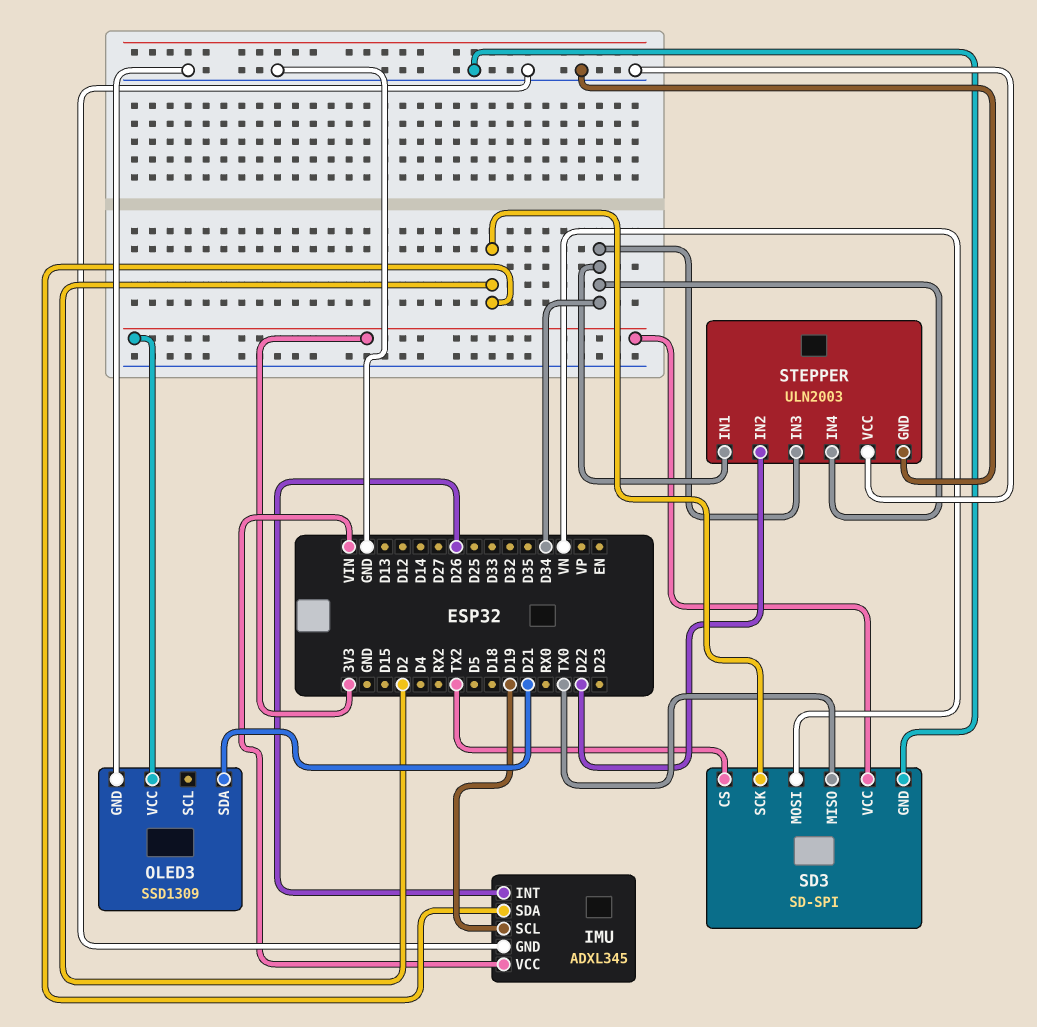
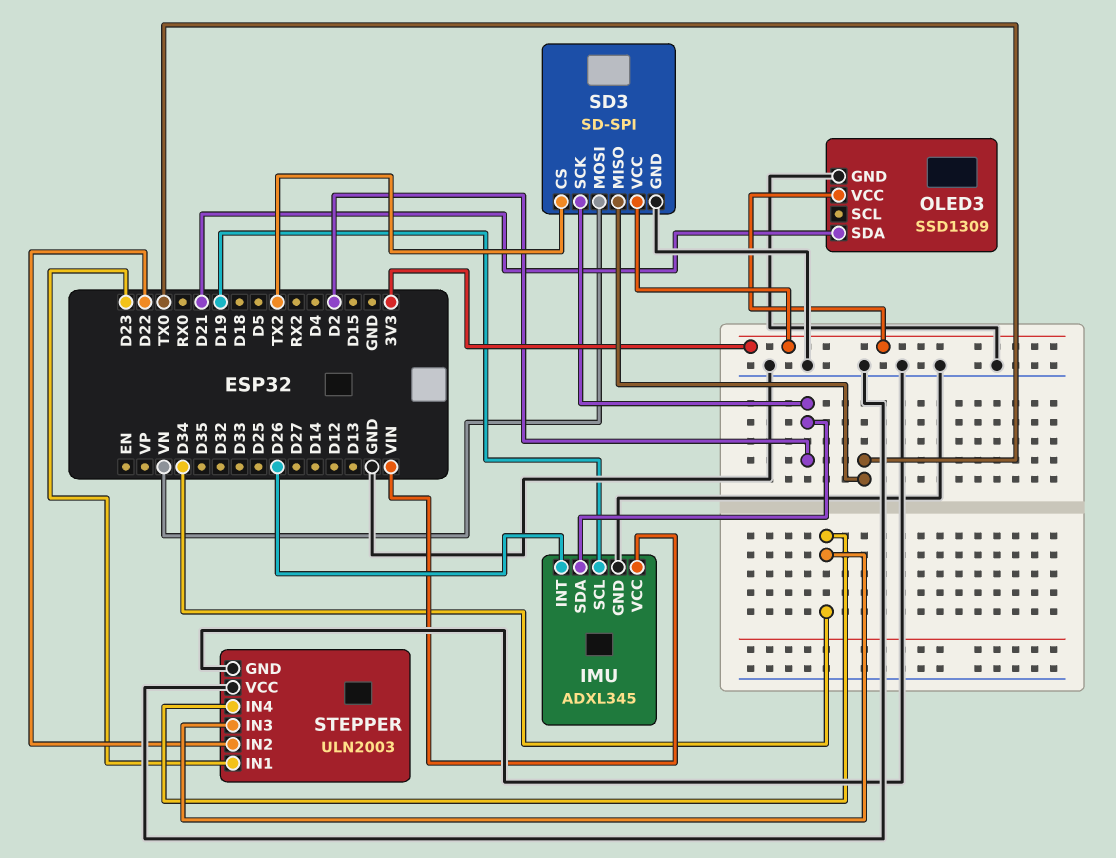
STEPPER pin IN1: D34 -> D23

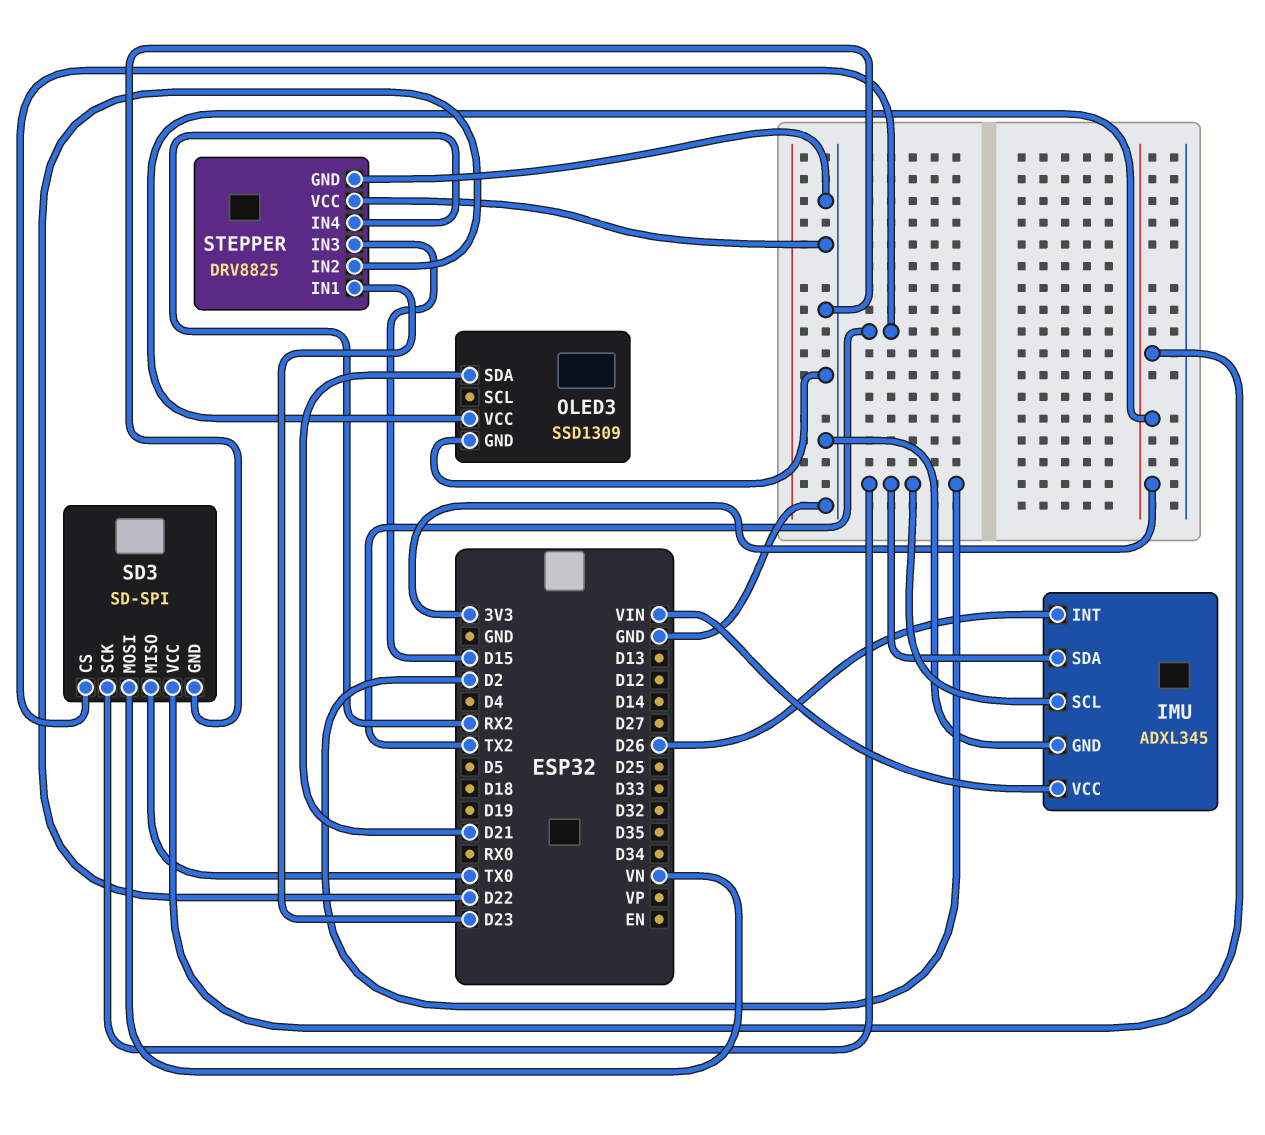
IMU pin SCL: D19 -> D2
STEPPER: ULN2003 -> DRV8825
STEPPER pin IN3: D34 -> D15
STEPPER pin IN4: D34 -> RX2

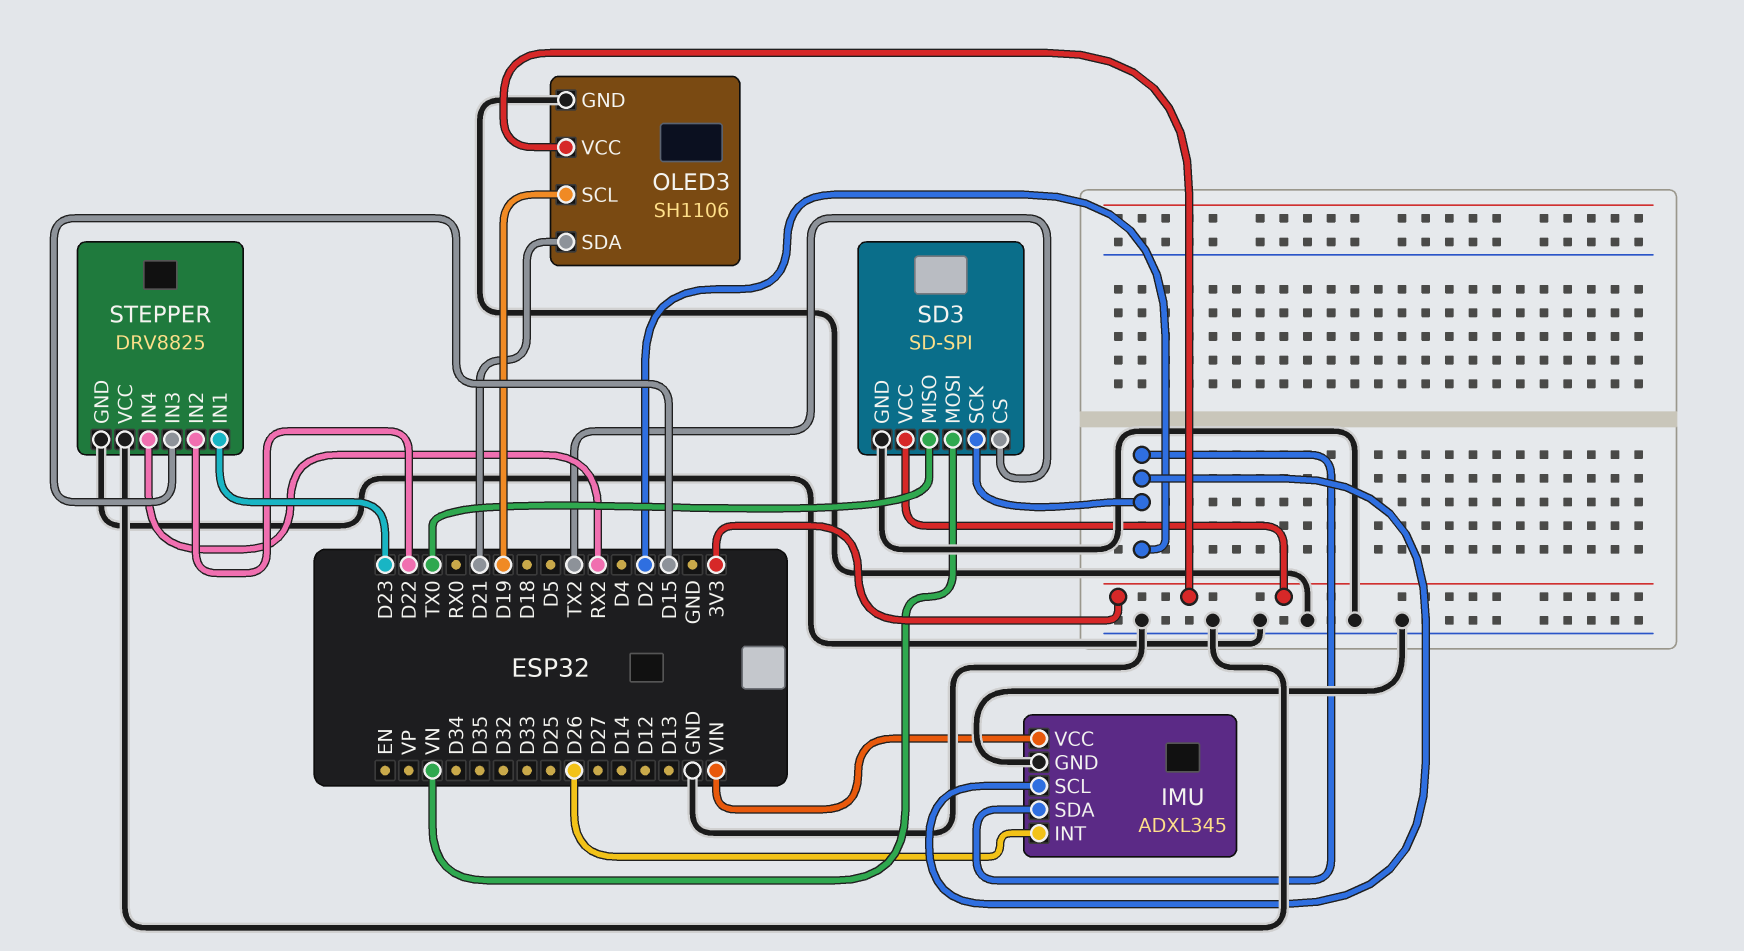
OLED3: SSD1309 -> SH1106
OLED3 pin SCL: none -> D19

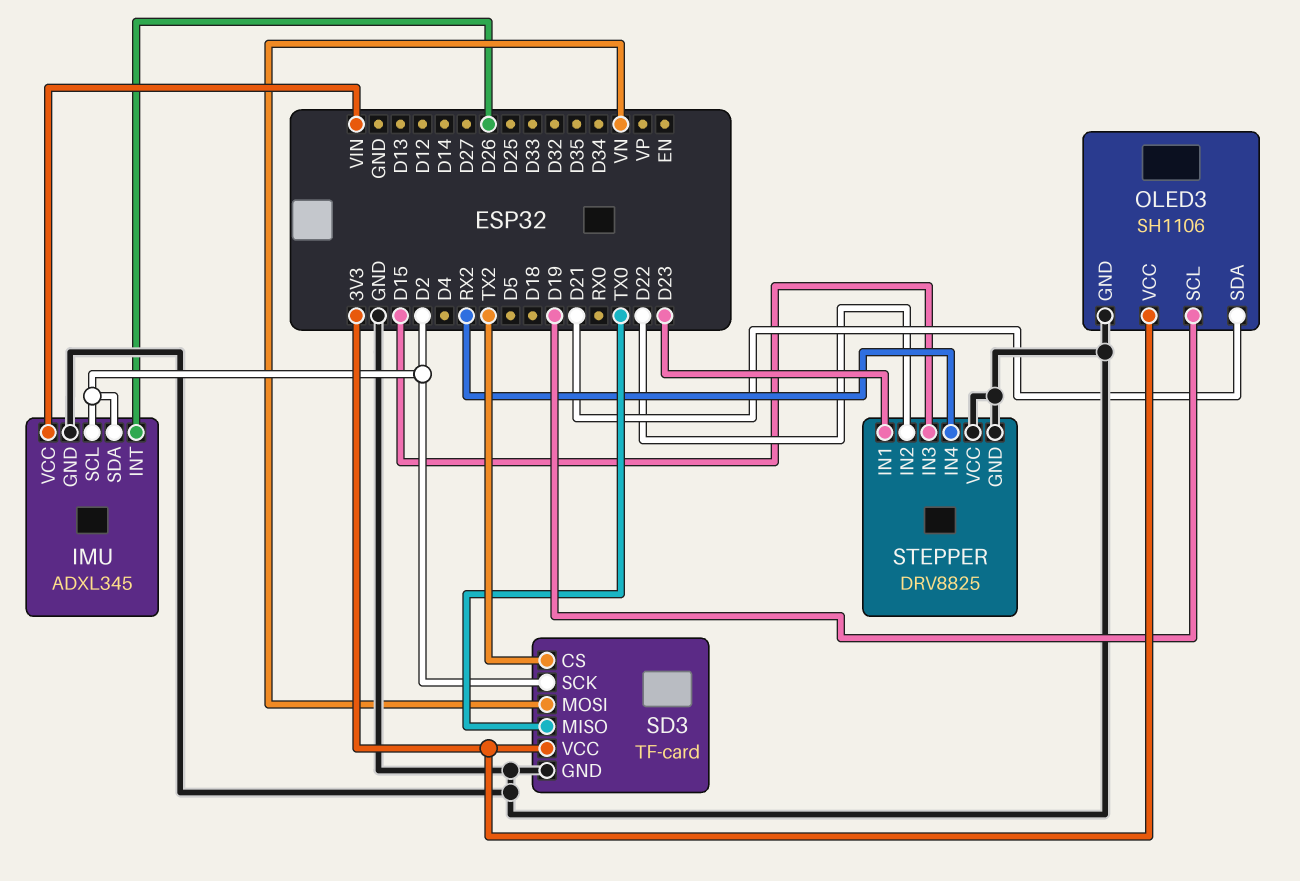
SD3: SD-SPI -> TF-card

